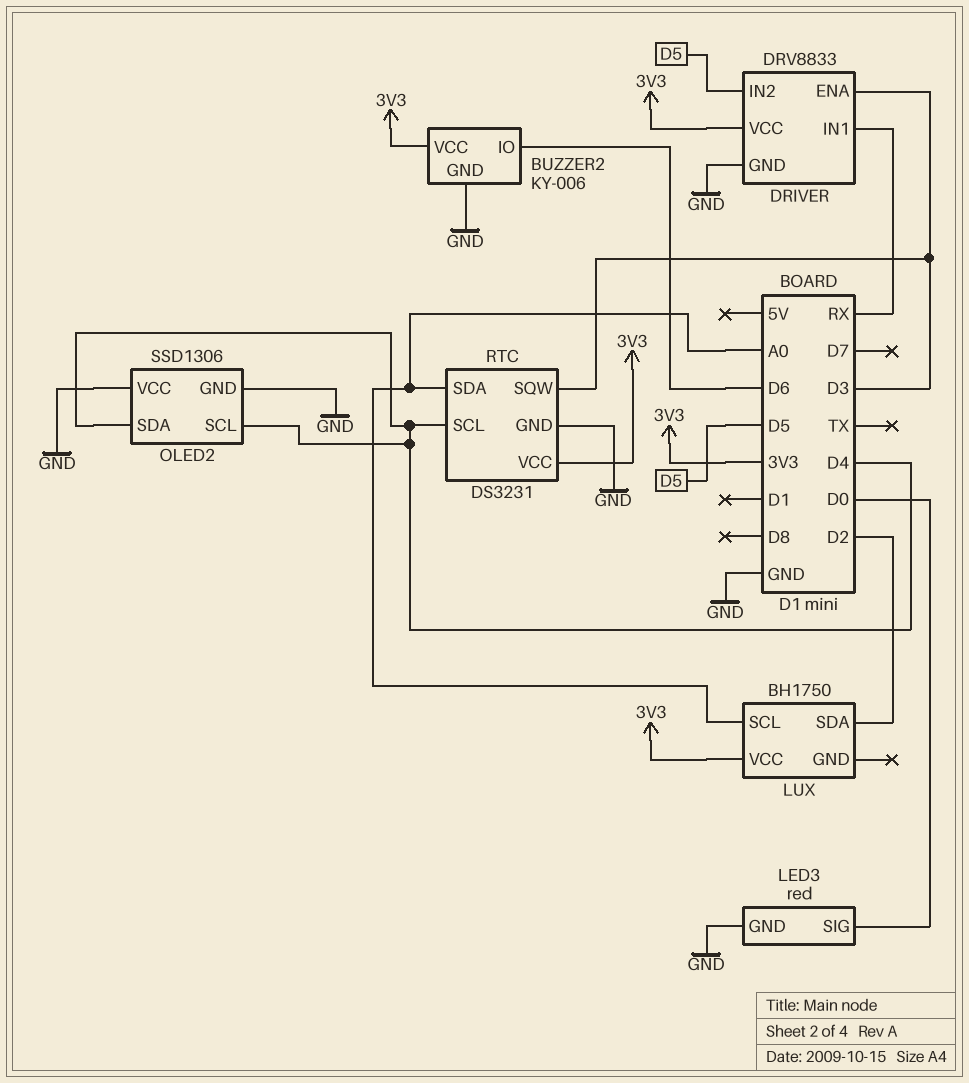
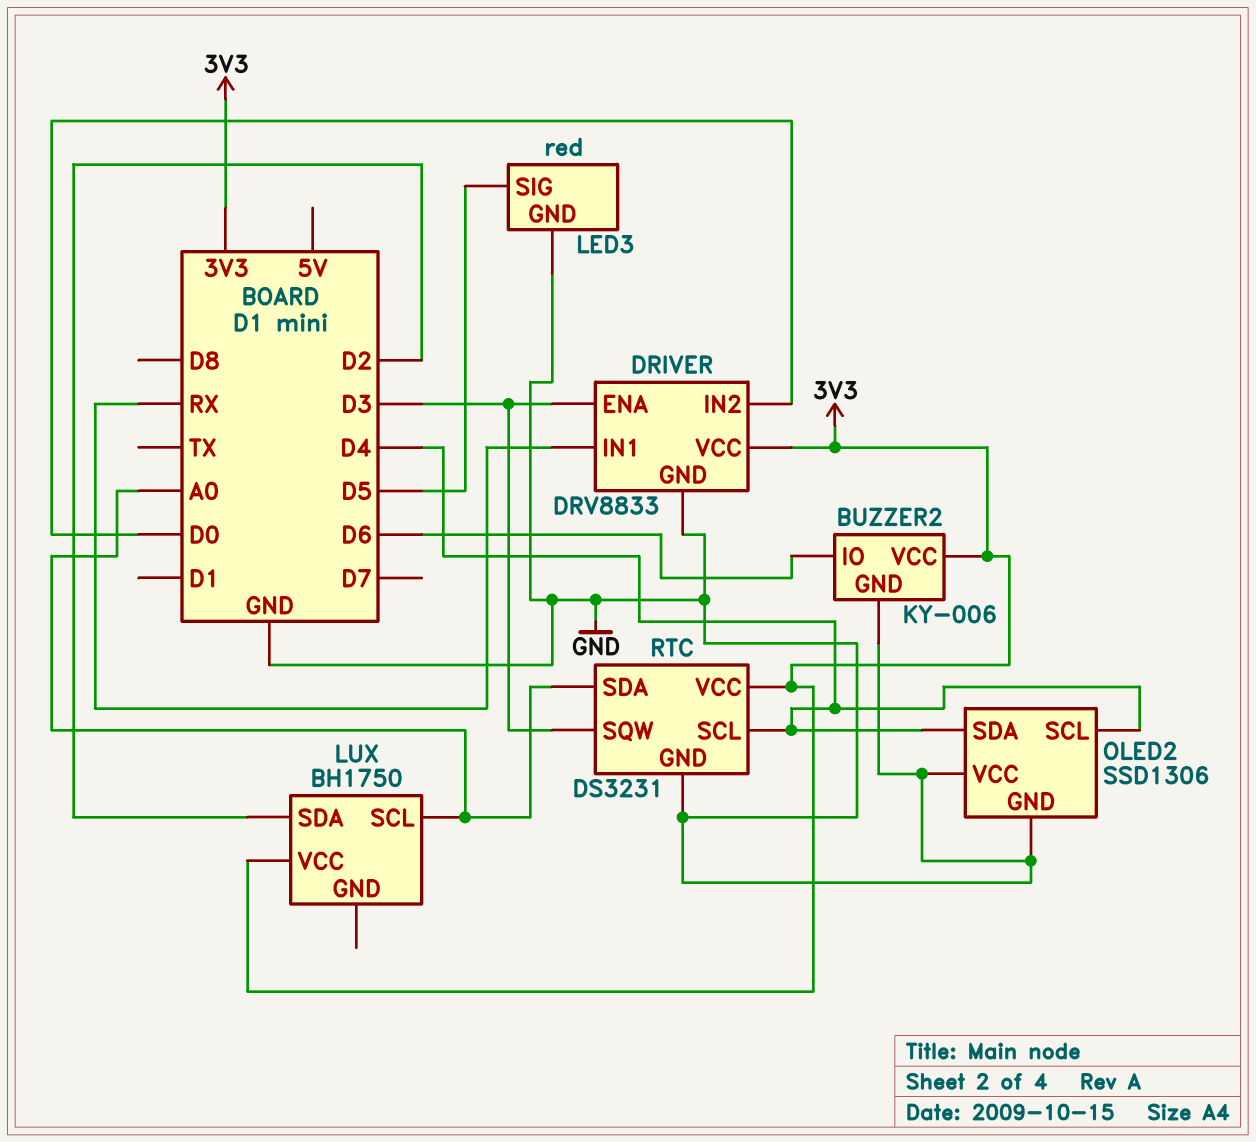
DRIVER pin IN2: D5 -> D0
LED3 pin SIG: D0 -> D5

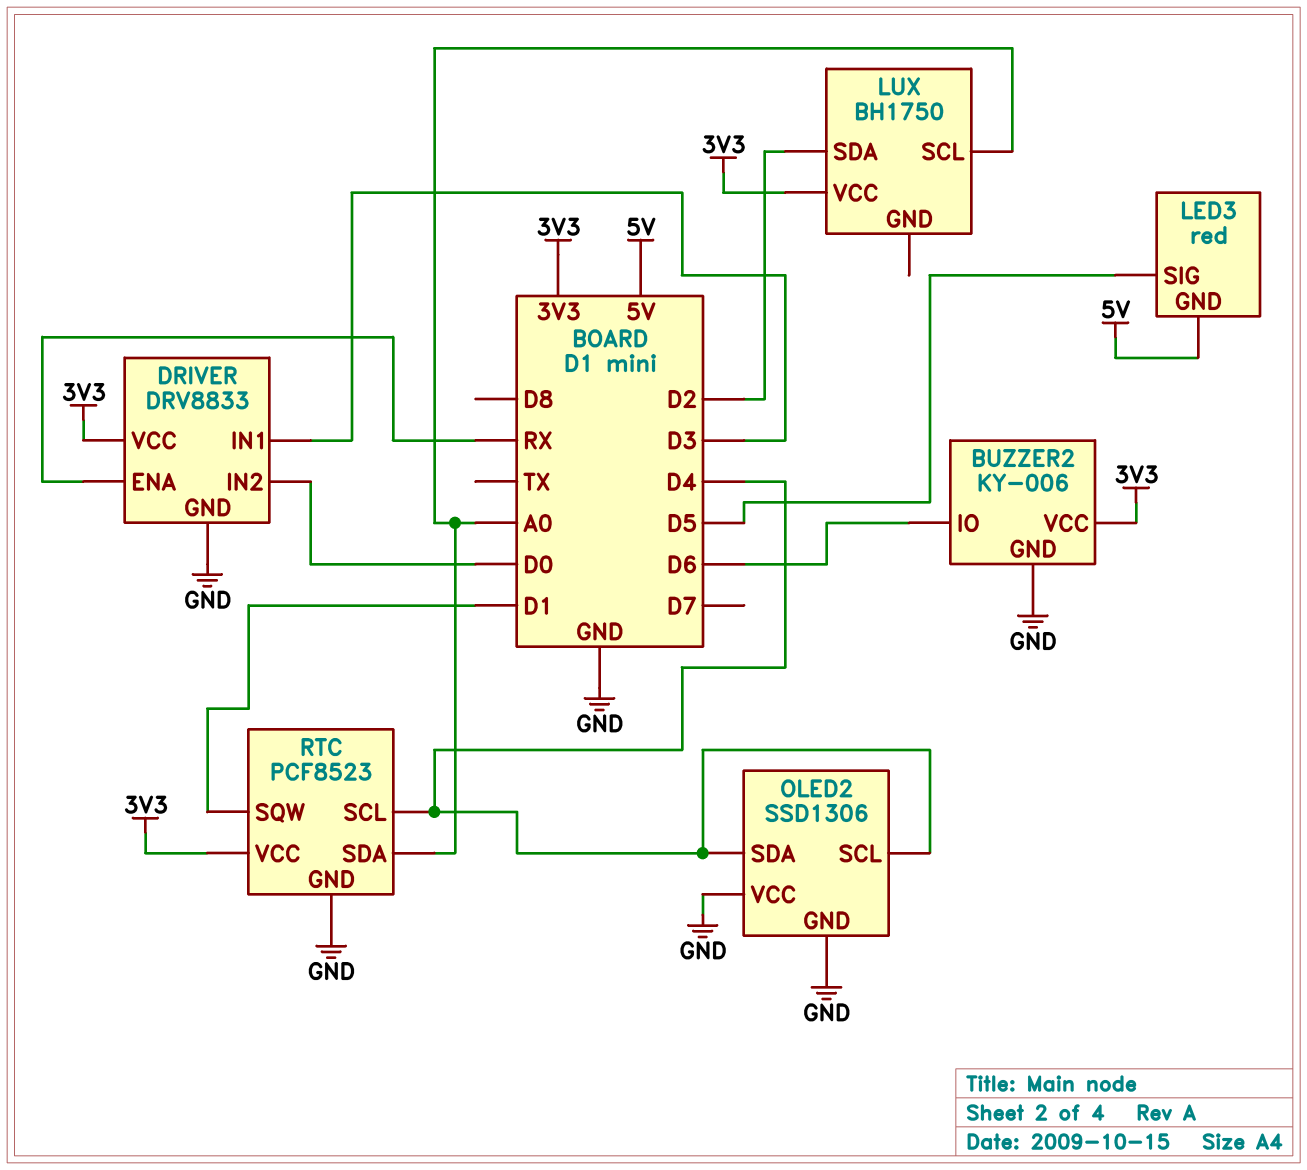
DRIVER pin ENA: D3 -> RX
DRIVER pin IN1: RX -> D3
LED3 pin GND: GND -> 5V
RTC: DS3231 -> PCF8523
RTC pin SQW: D3 -> D1

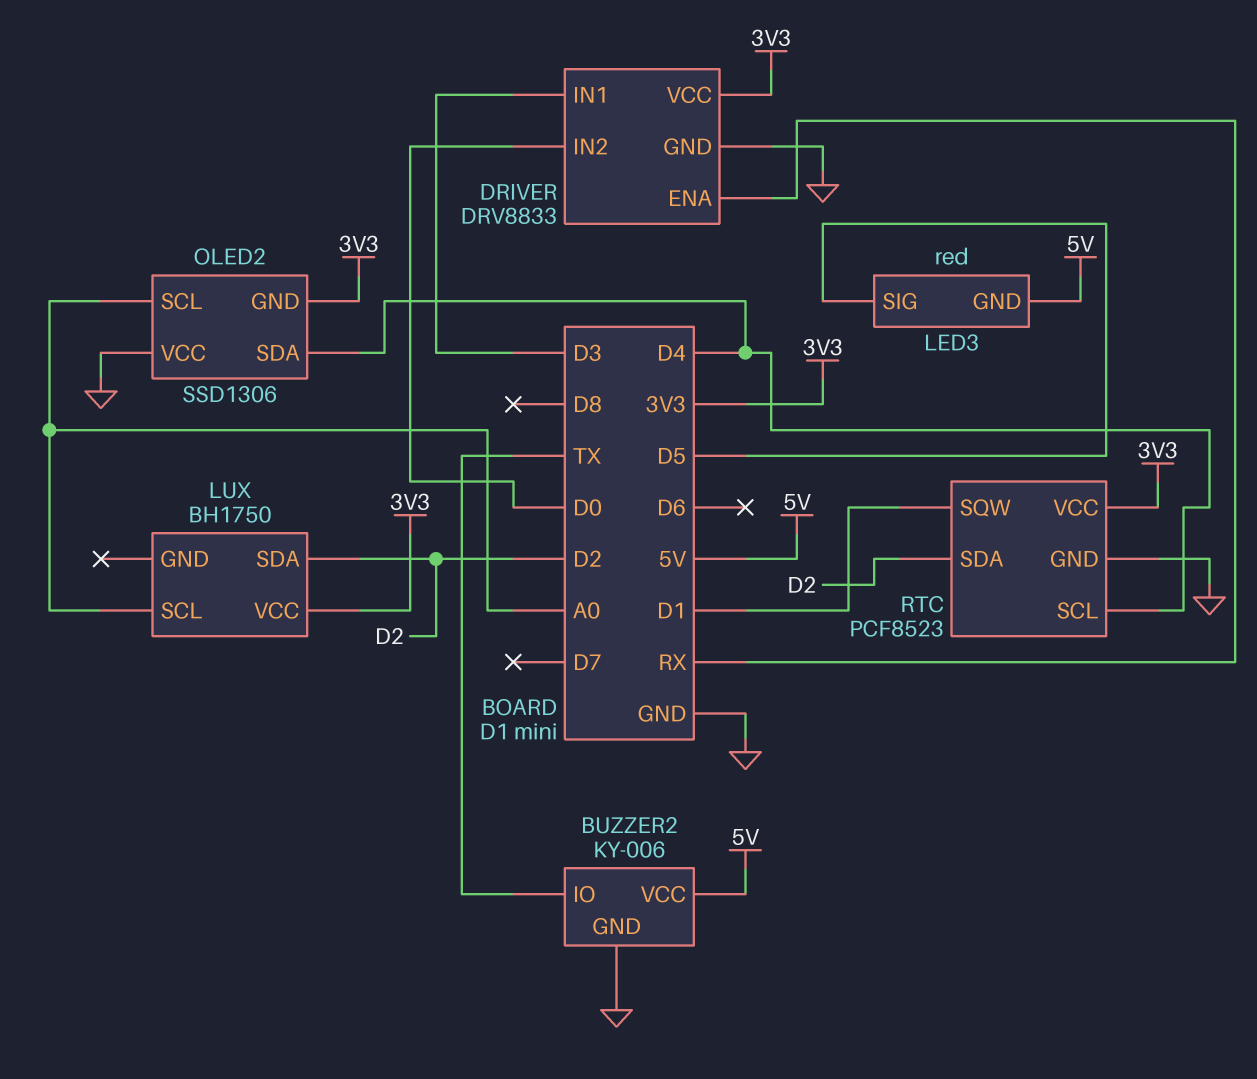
BUZZER2 pin IO: D6 -> TX
BUZZER2 pin VCC: 3V3 -> 5V
OLED2 pin GND: GND -> 3V3
OLED2 pin SCL: D4 -> A0
RTC pin SDA: A0 -> D2

